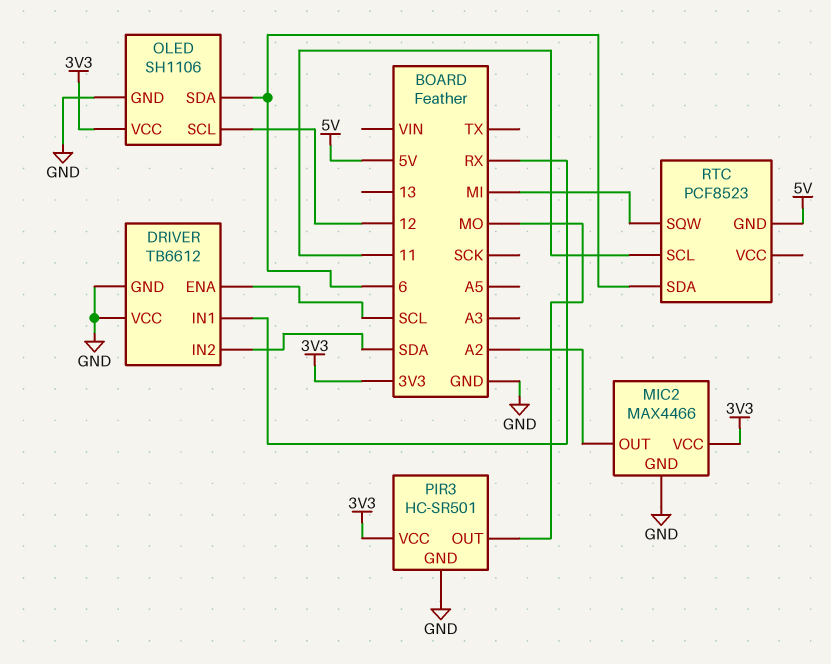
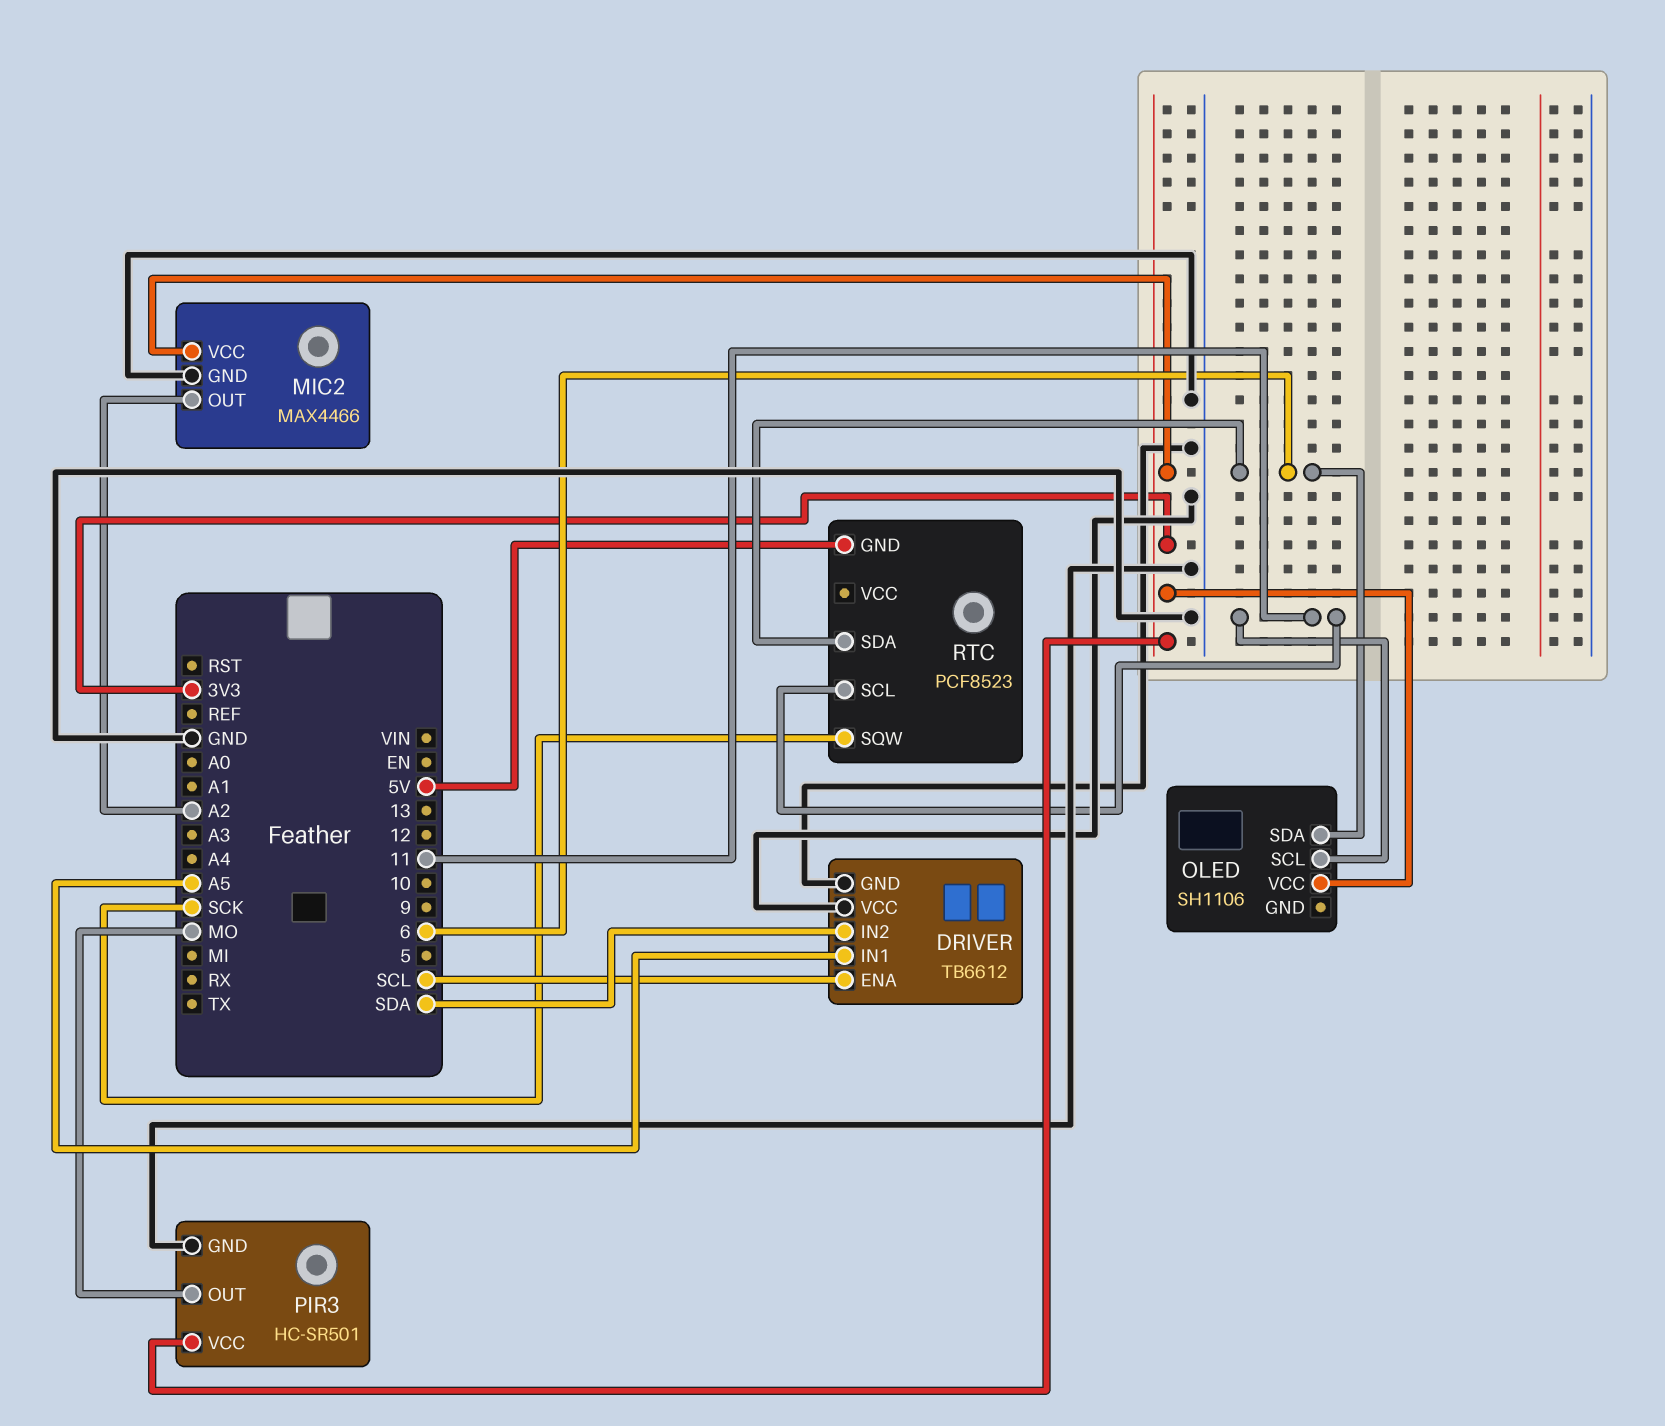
DRIVER pin IN1: RX -> A5
OLED pin GND: GND -> none
OLED pin SCL: 12 -> 11
RTC pin SQW: MI -> SCK

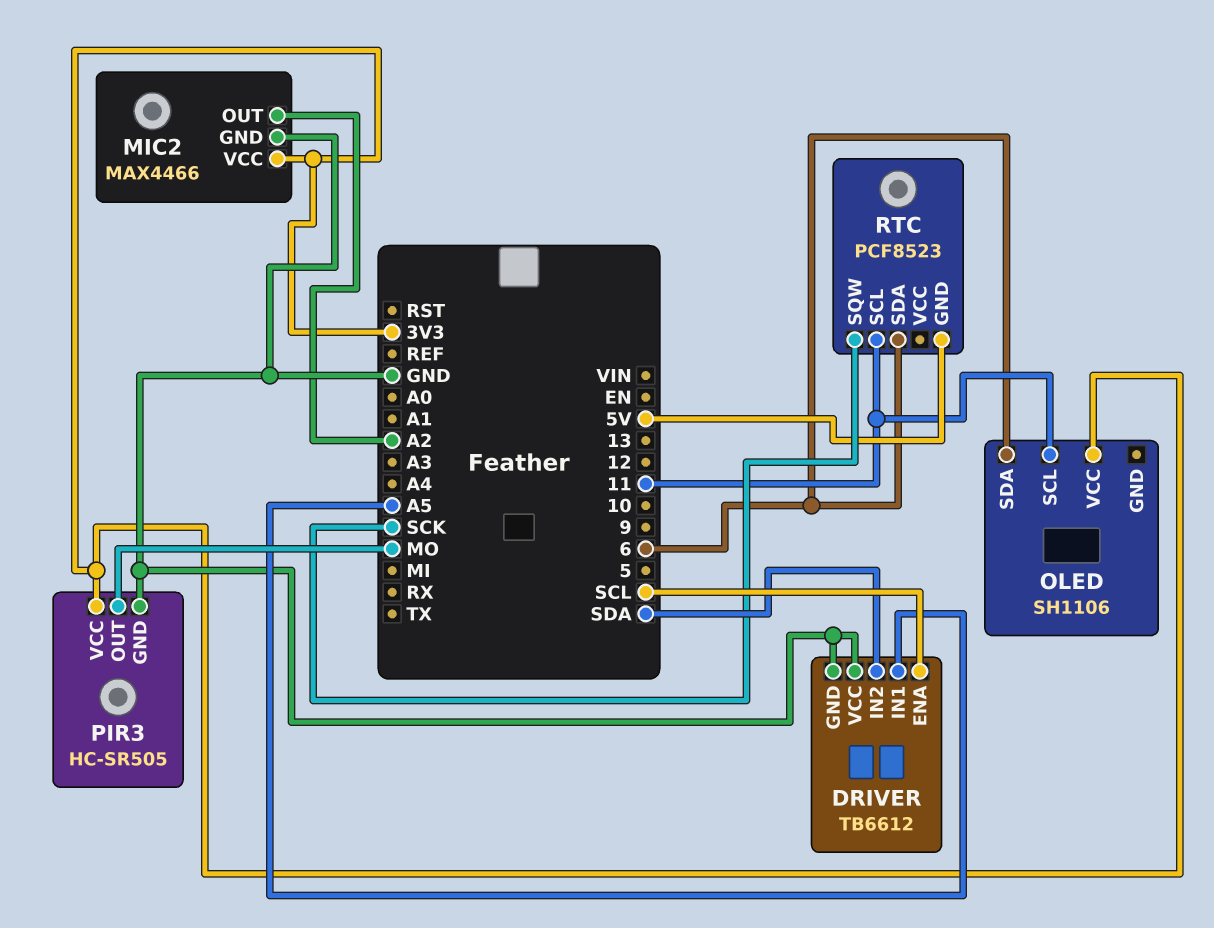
PIR3: HC-SR501 -> HC-SR505

